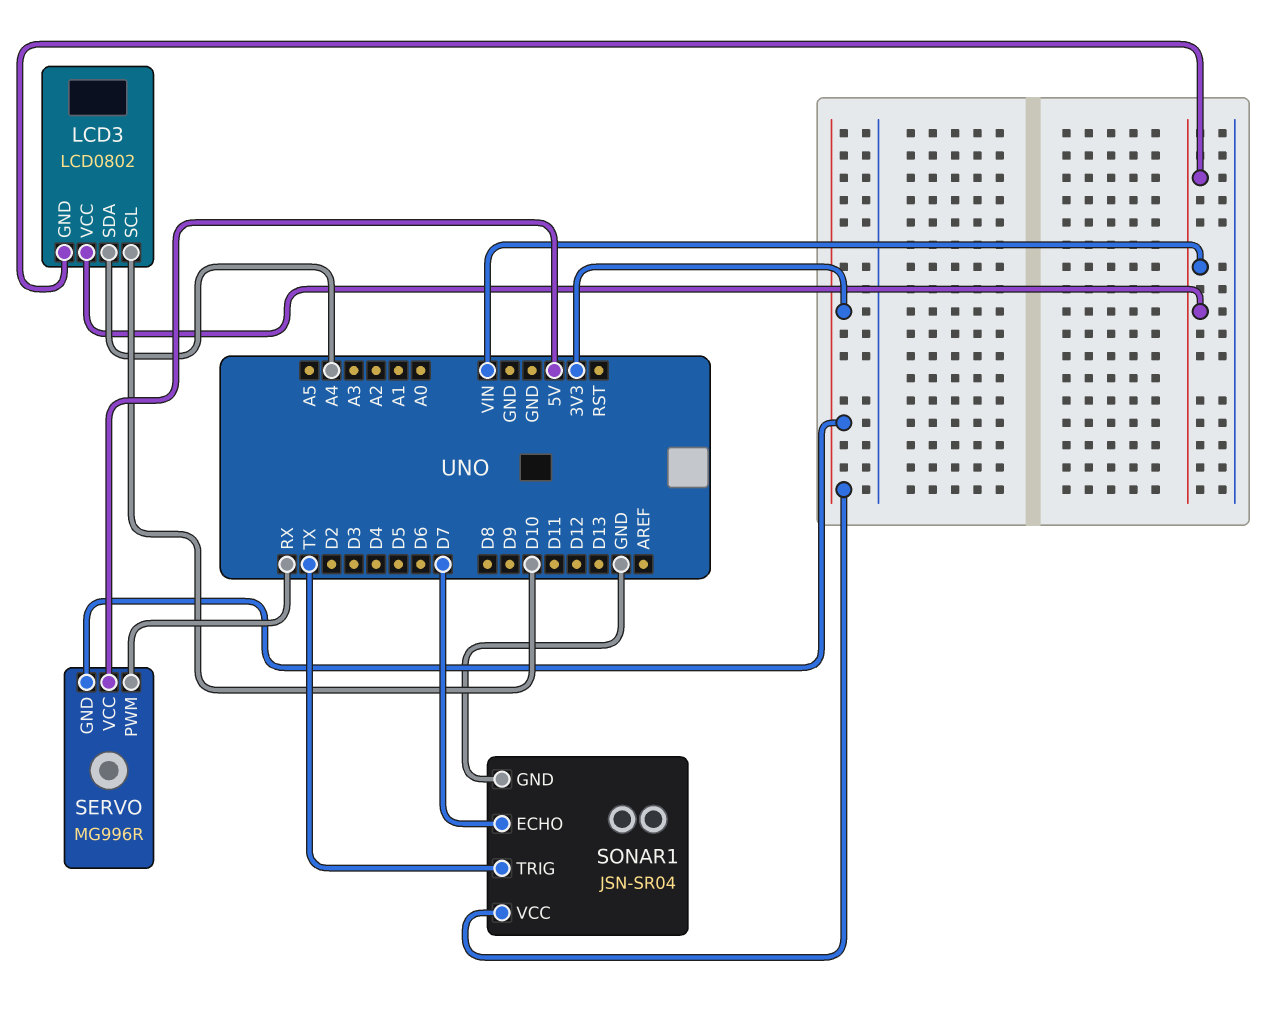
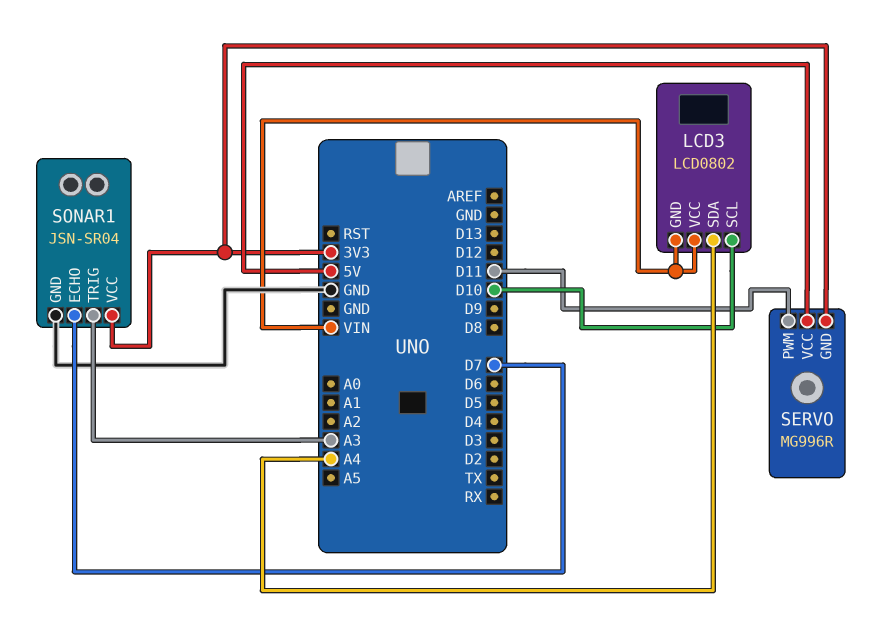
SERVO pin PWM: RX -> D11
SONAR1 pin TRIG: TX -> A3

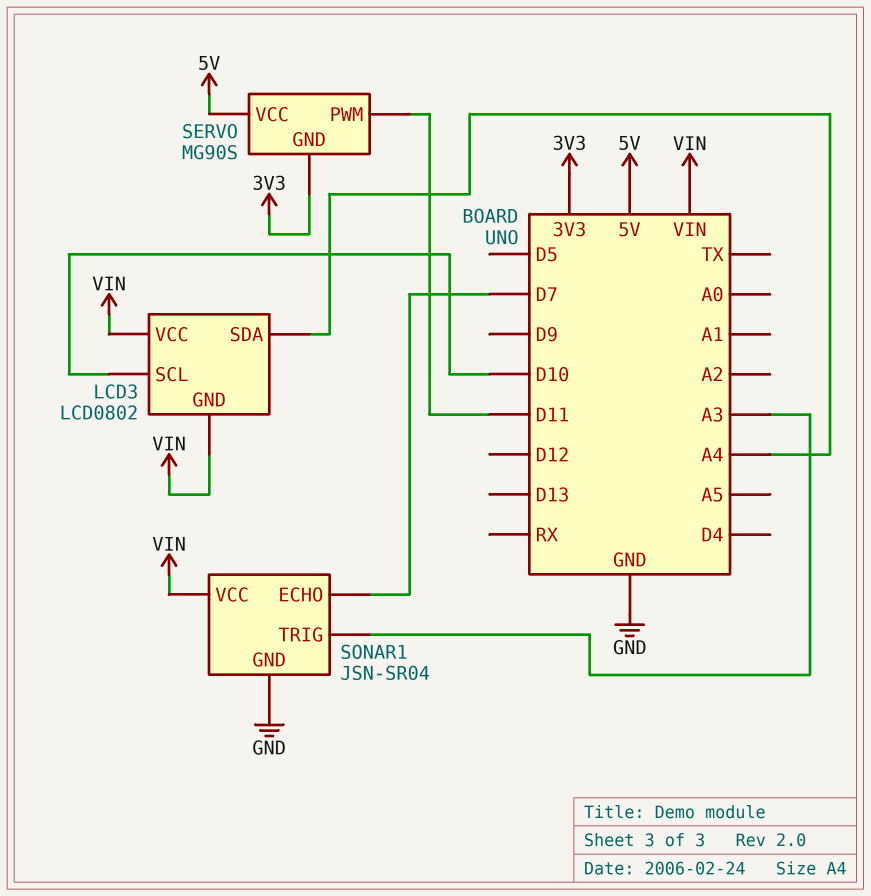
SERVO: MG996R -> MG90S
SONAR1 pin VCC: 3V3 -> VIN

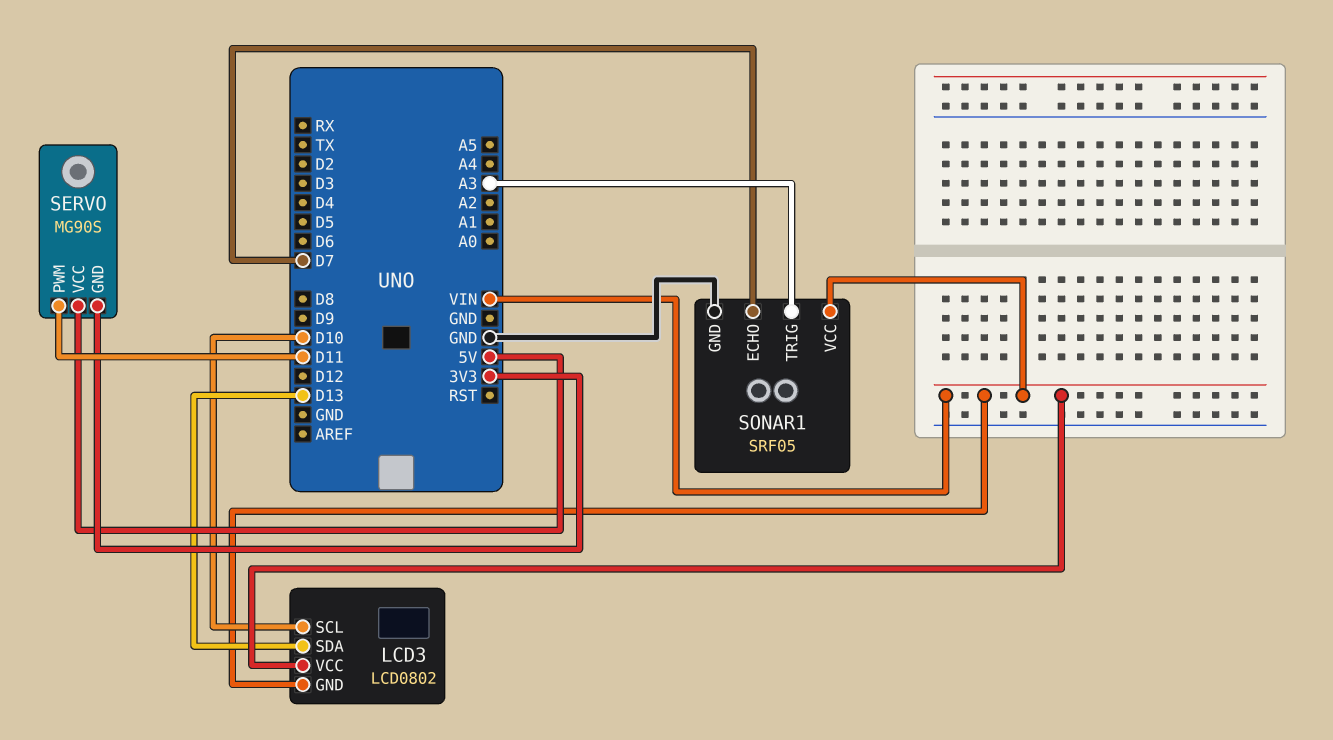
LCD3 pin SDA: A4 -> D13
SONAR1: JSN-SR04 -> SRF05

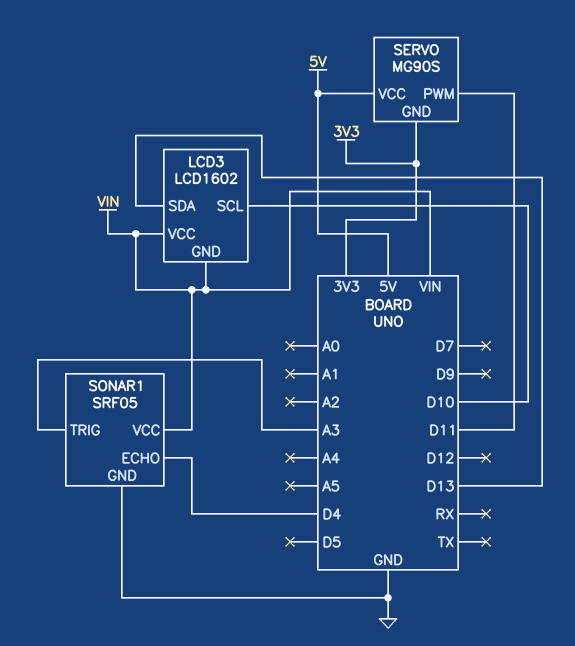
LCD3: LCD0802 -> LCD1602
SONAR1 pin ECHO: D7 -> D4

